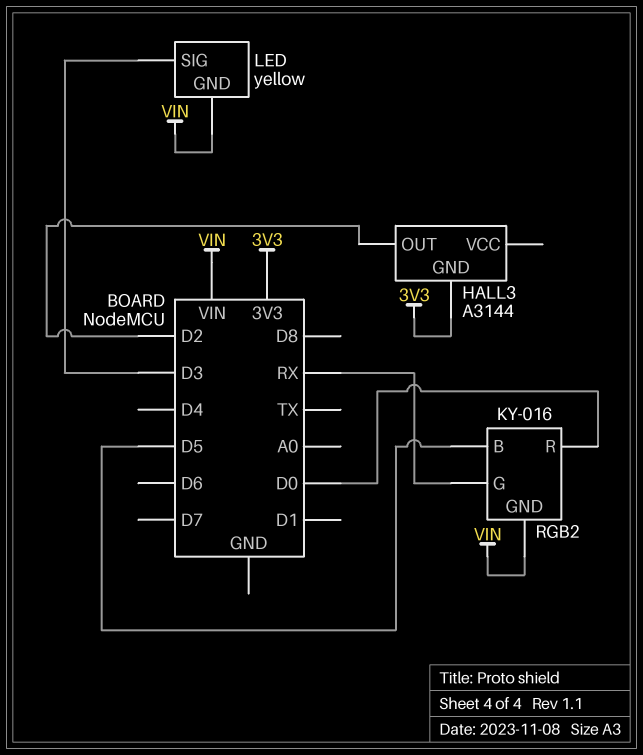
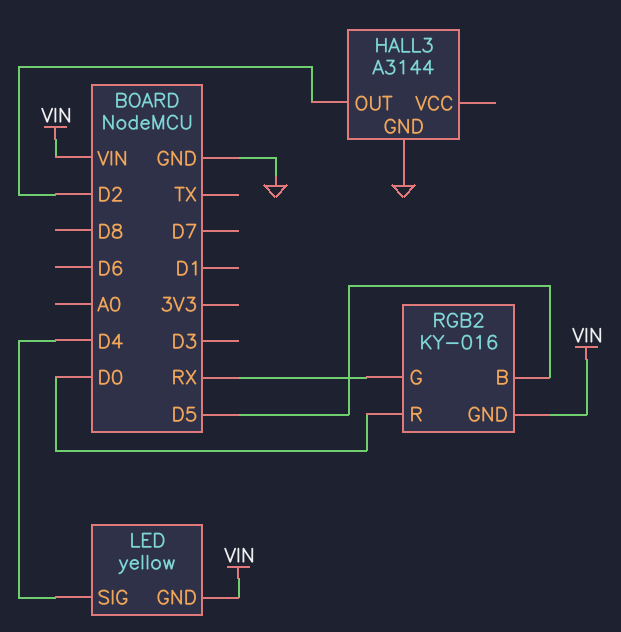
HALL3 pin GND: 3V3 -> GND
LED pin SIG: D3 -> D4

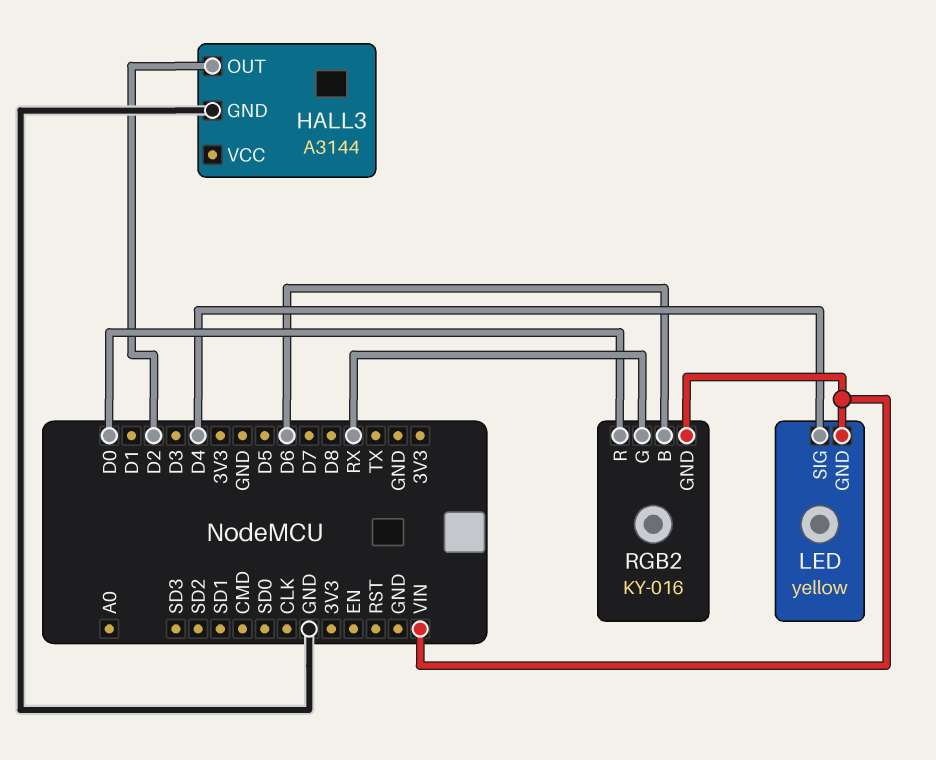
RGB2 pin B: D5 -> D6

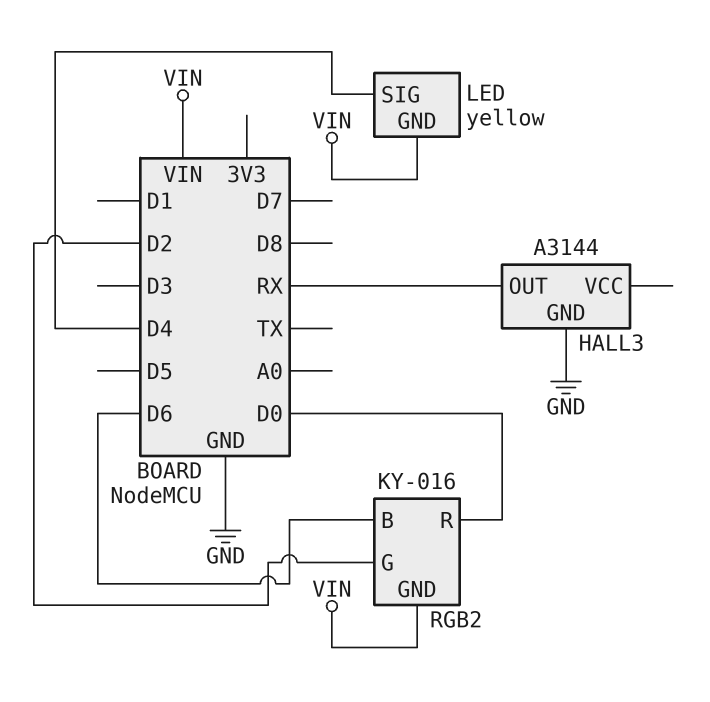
HALL3 pin OUT: D2 -> RX
RGB2 pin G: RX -> D2

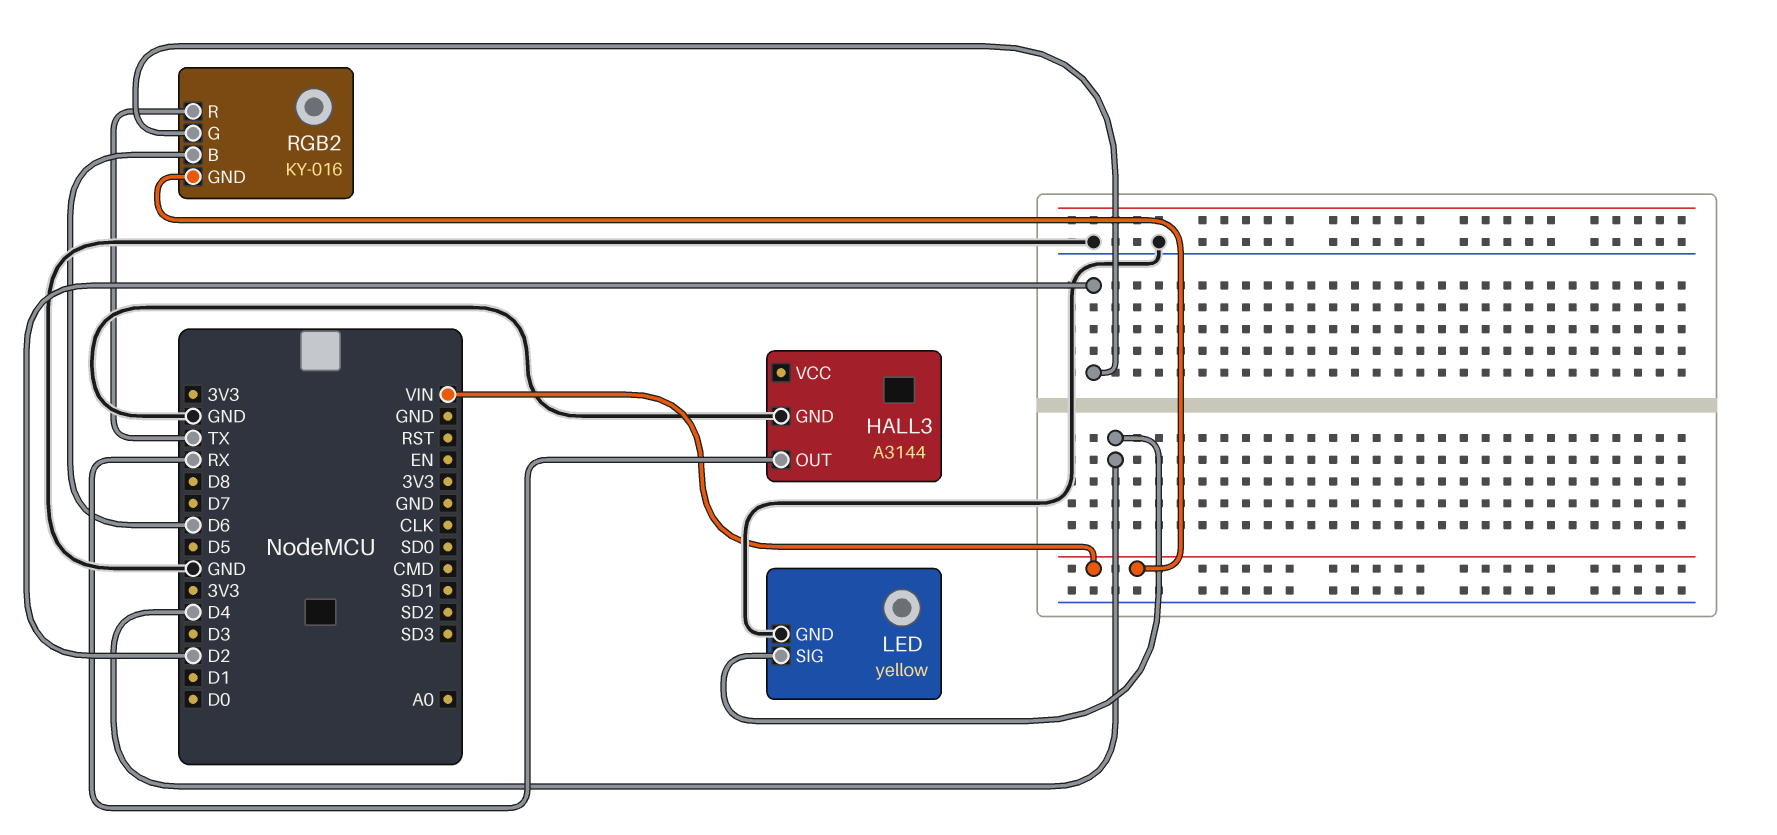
LED pin GND: VIN -> GND
RGB2 pin R: D0 -> TX

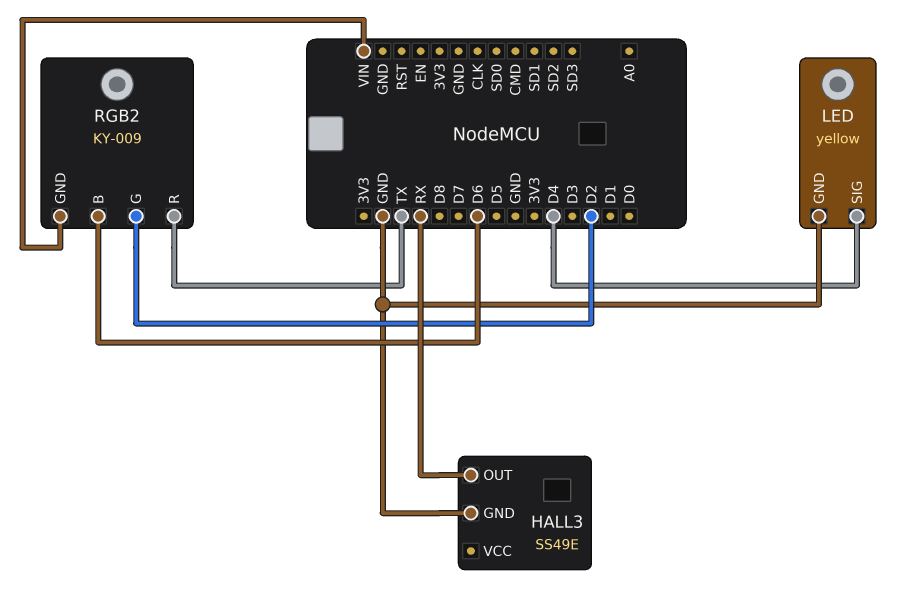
HALL3: A3144 -> SS49E
RGB2: KY-016 -> KY-009

